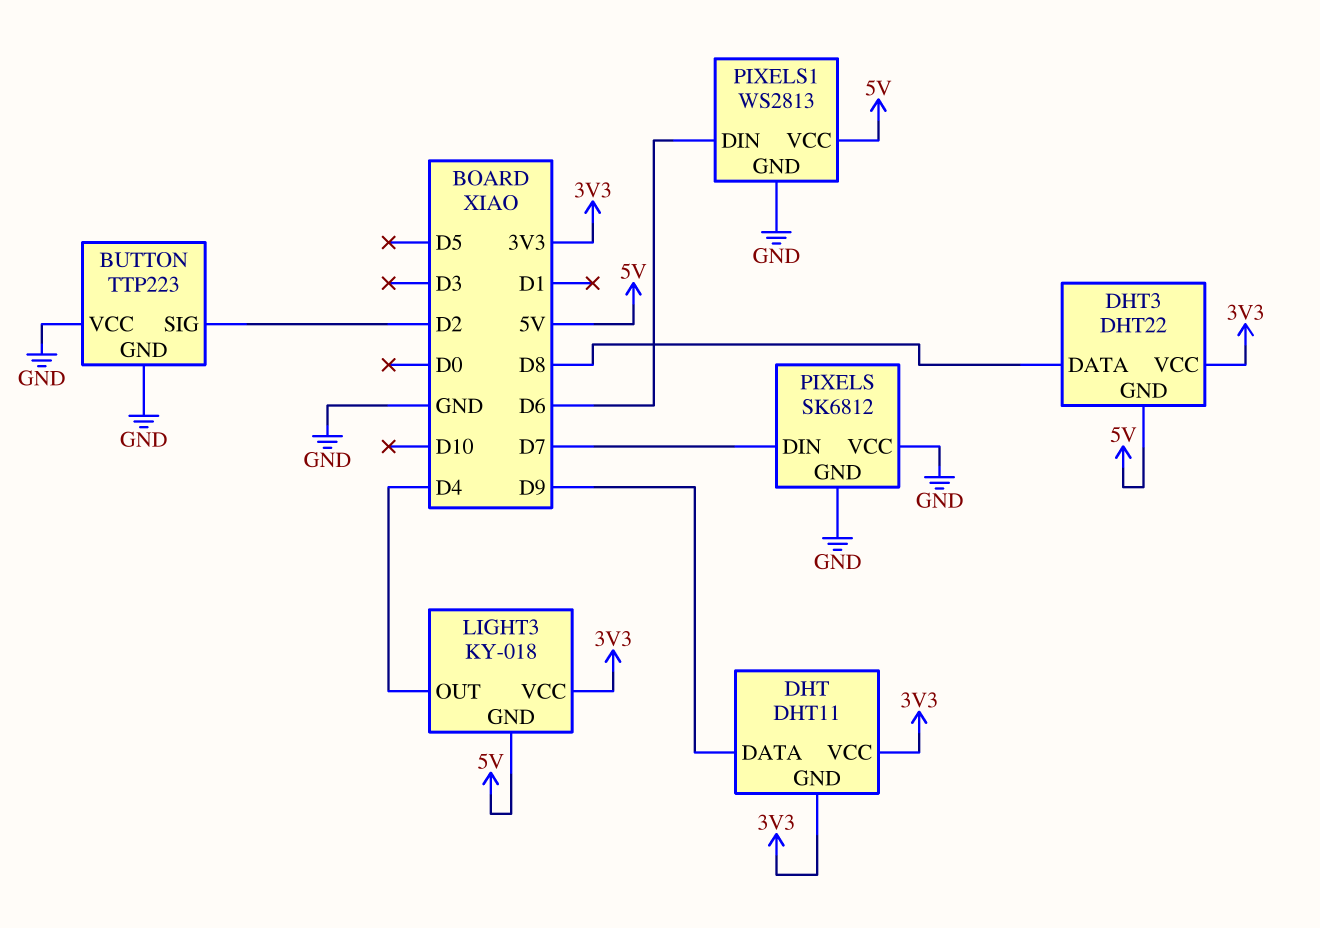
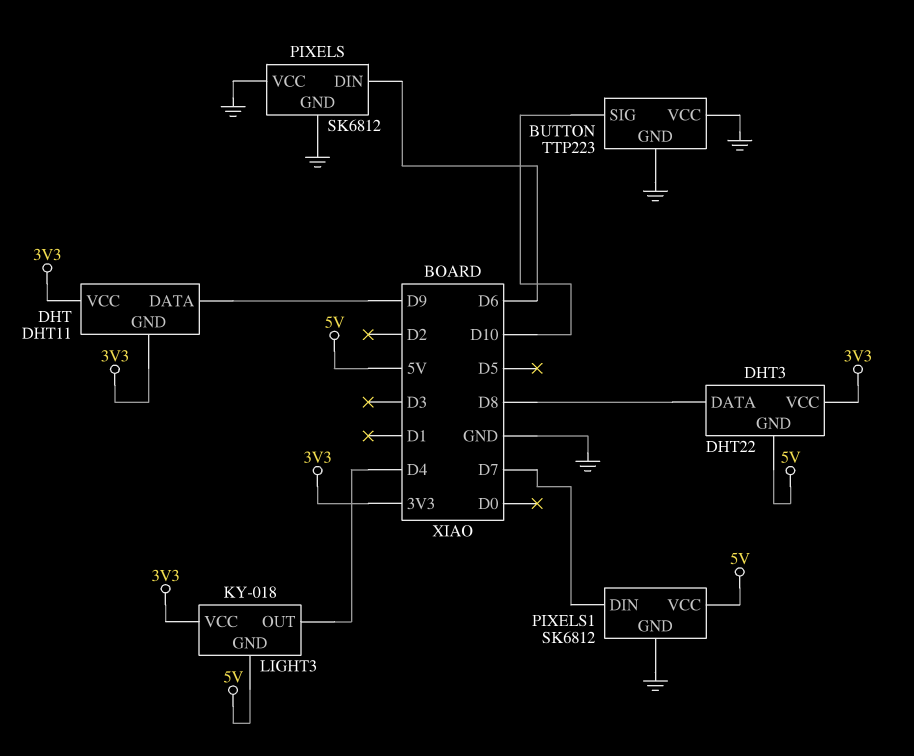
BUTTON pin SIG: D2 -> D10
PIXELS pin DIN: D7 -> D6
PIXELS1: WS2813 -> SK6812
PIXELS1 pin DIN: D6 -> D7

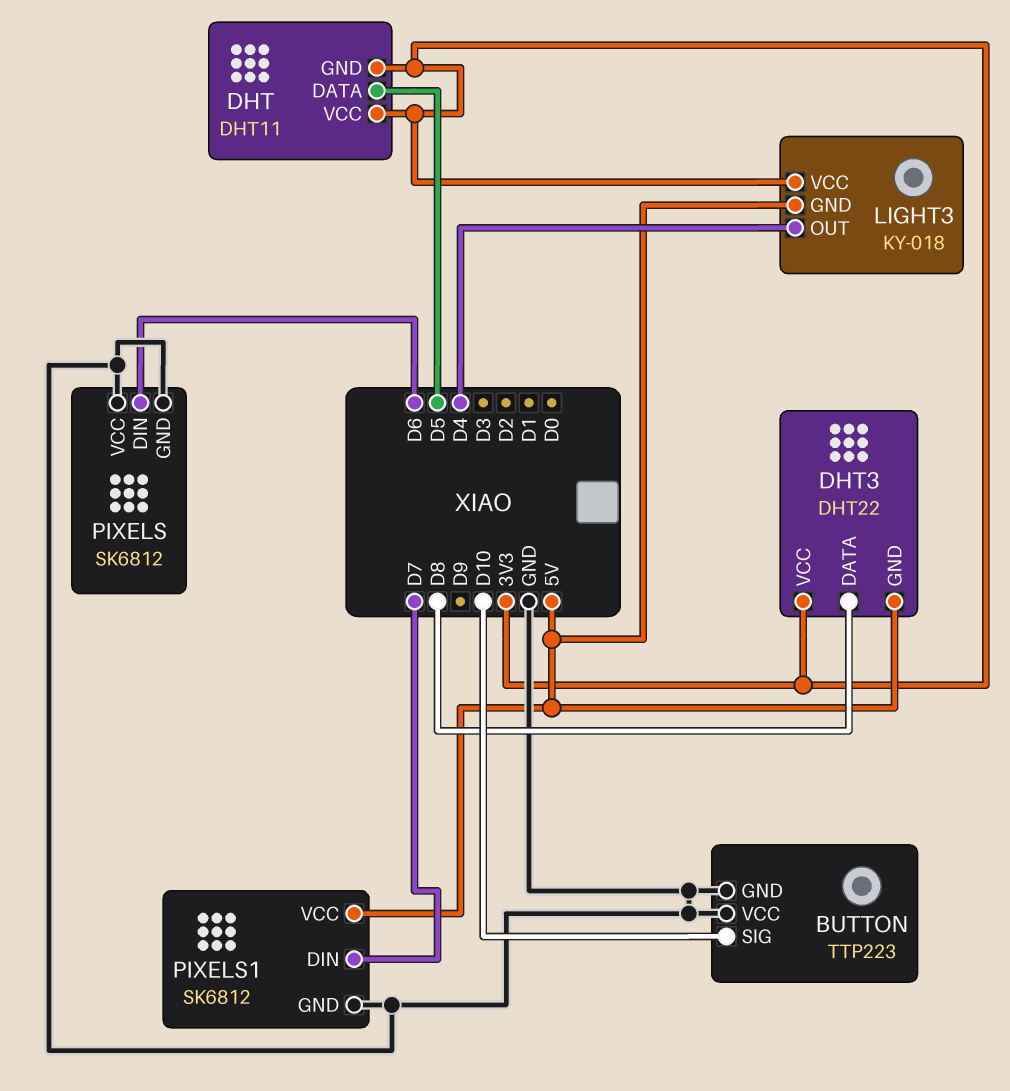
DHT pin DATA: D9 -> D5

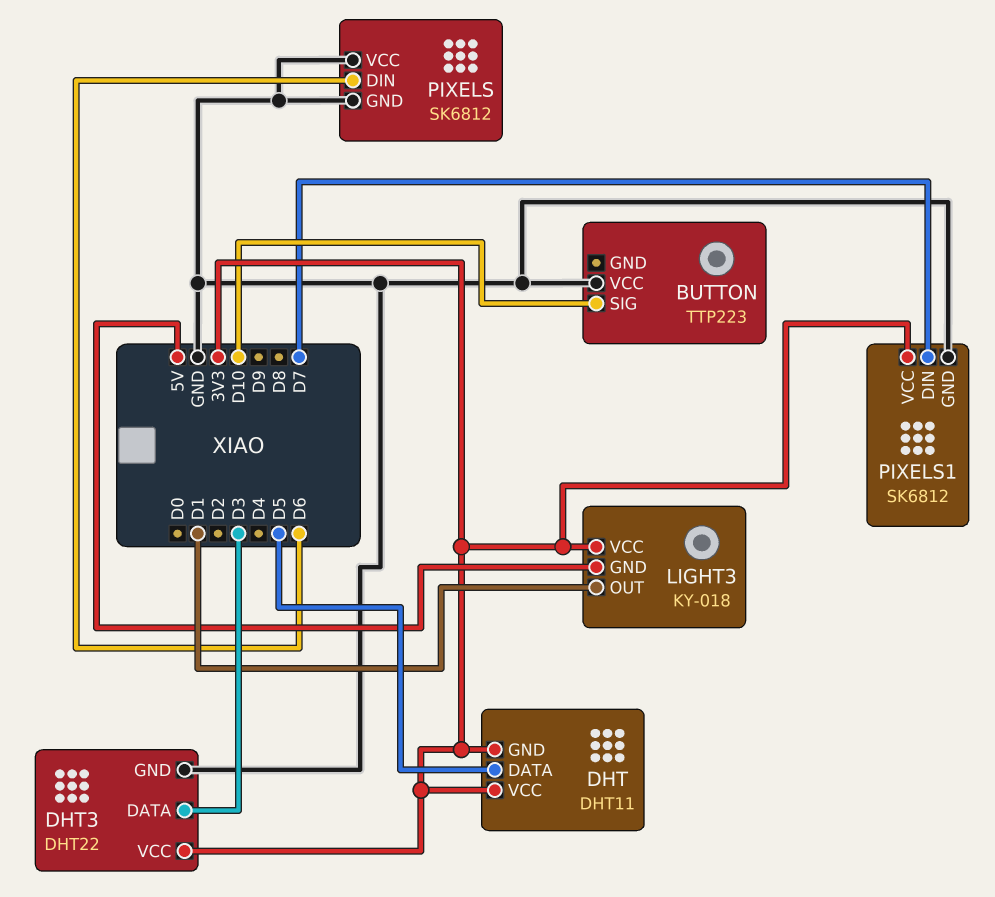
BUTTON pin GND: GND -> none
DHT3 pin DATA: D8 -> D3
DHT3 pin GND: 5V -> GND
LIGHT3 pin OUT: D4 -> D1
PIXELS1 pin VCC: 5V -> 3V3

